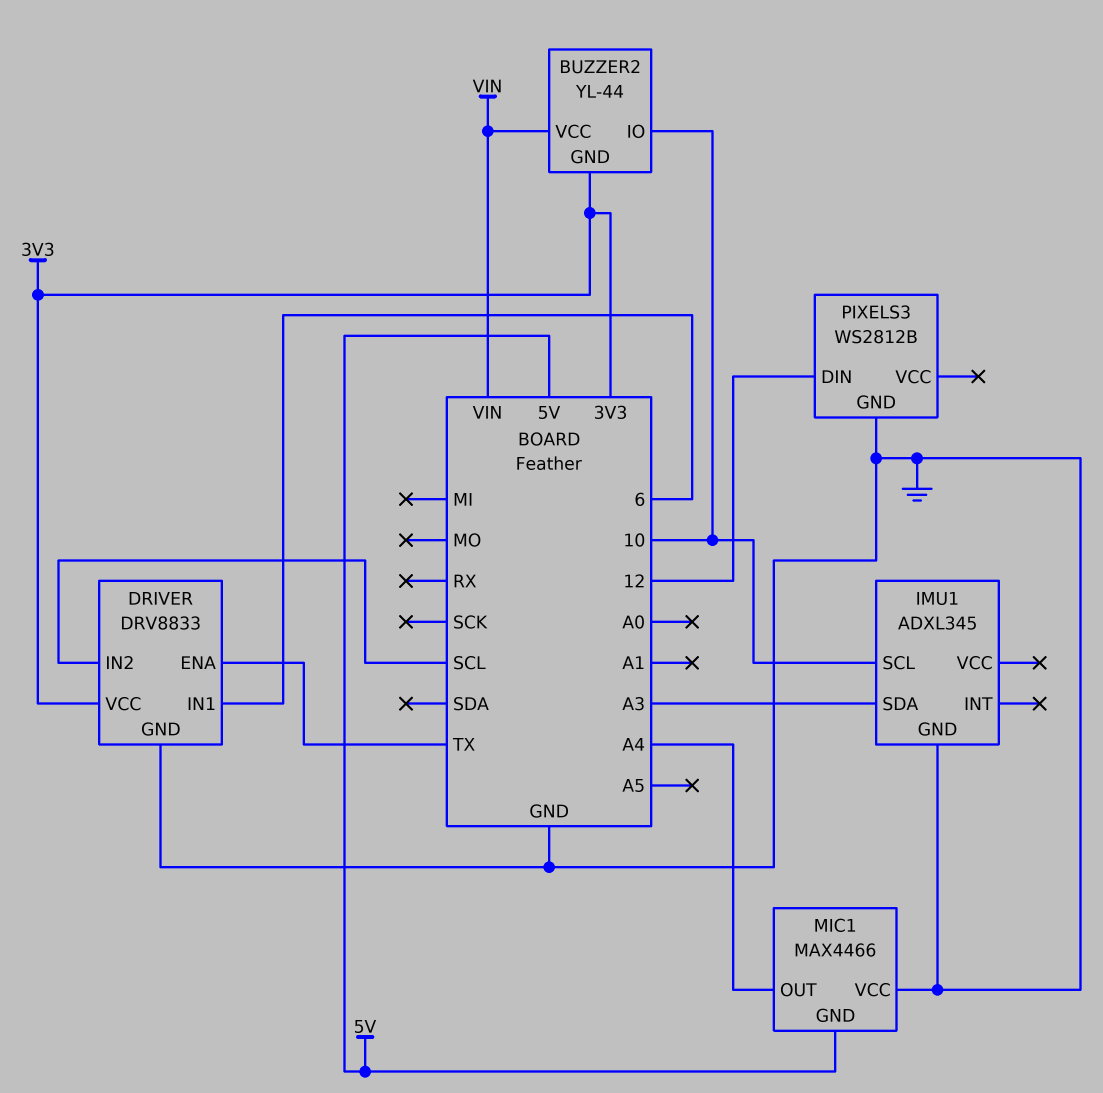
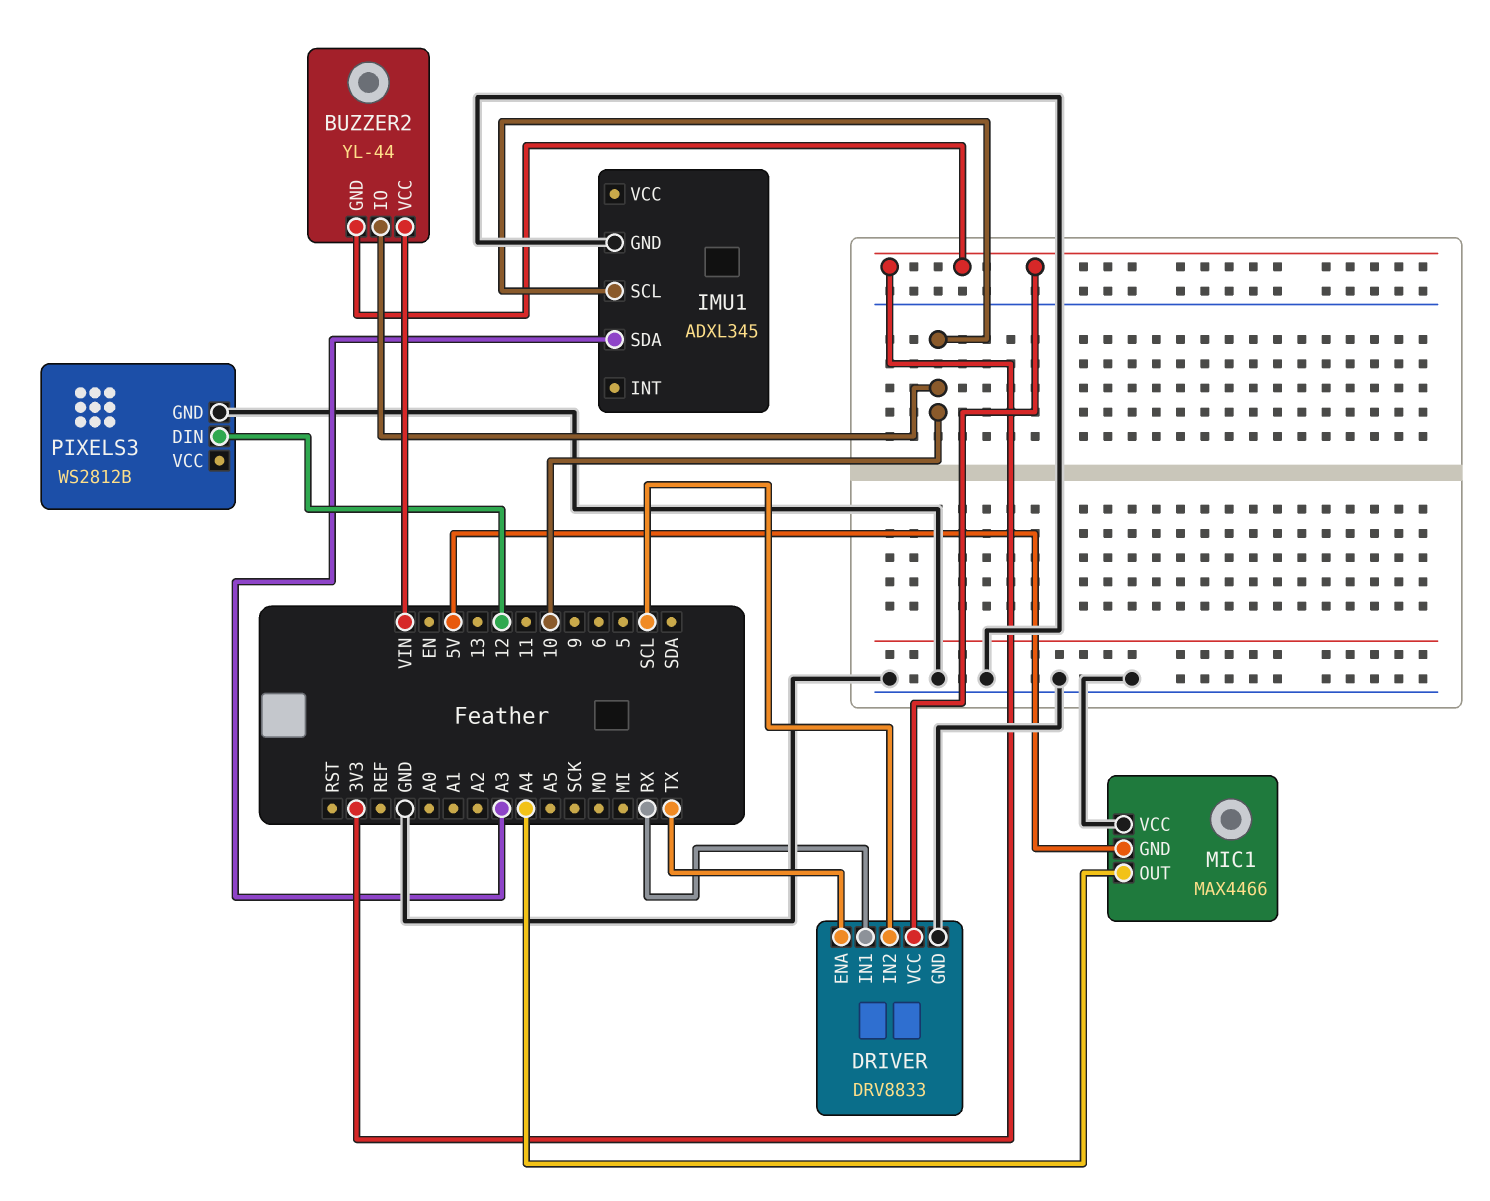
DRIVER pin IN1: 6 -> RX

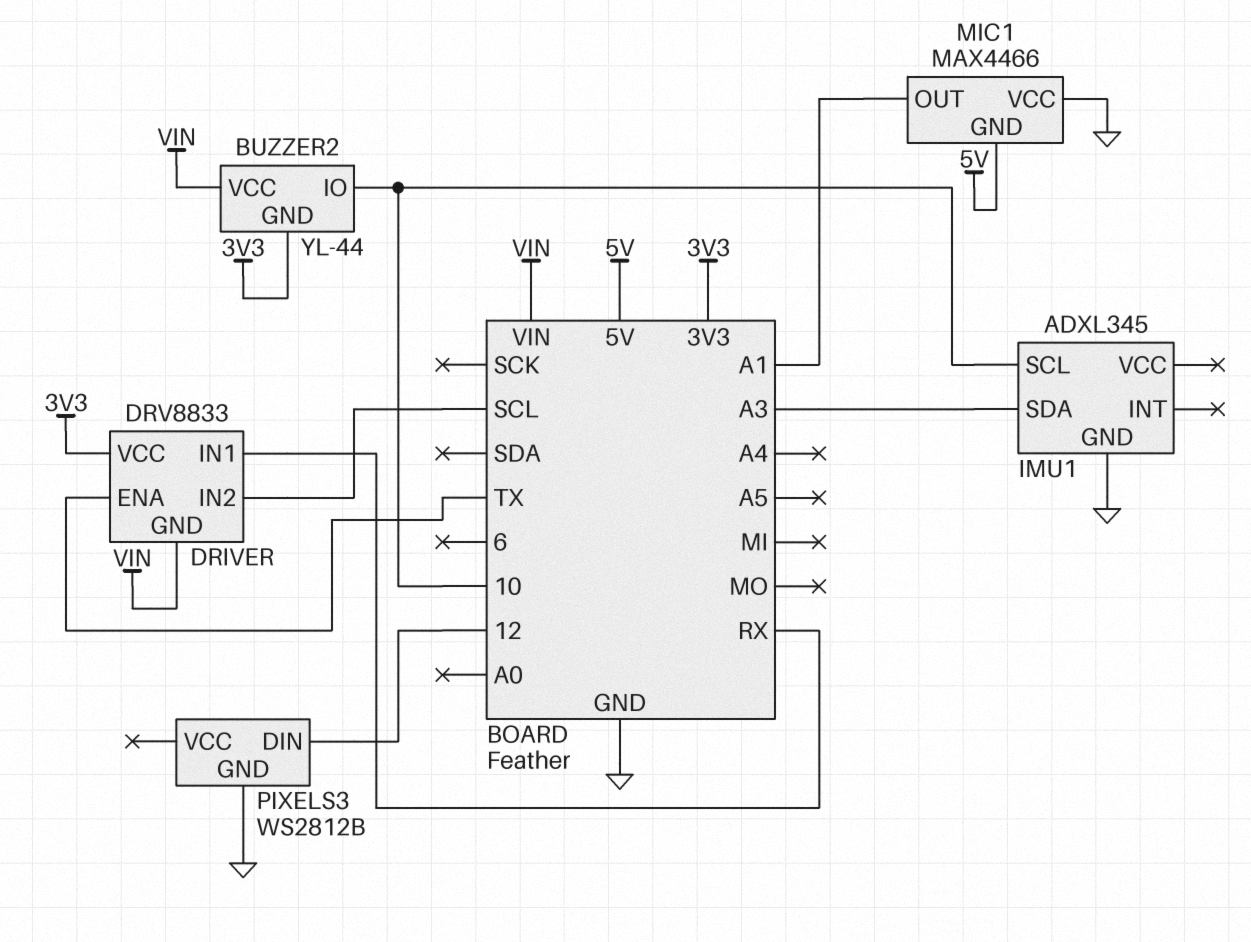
DRIVER pin GND: GND -> VIN
MIC1 pin OUT: A4 -> A1

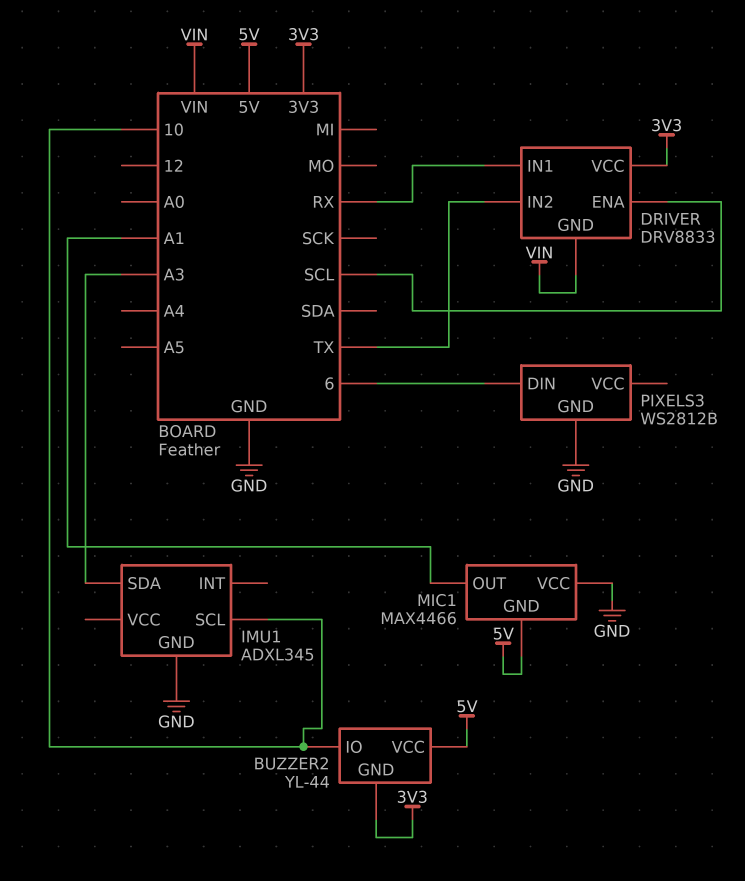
BUZZER2 pin VCC: VIN -> 5V
DRIVER pin ENA: TX -> SCL
DRIVER pin IN2: SCL -> TX
PIXELS3 pin DIN: 12 -> 6

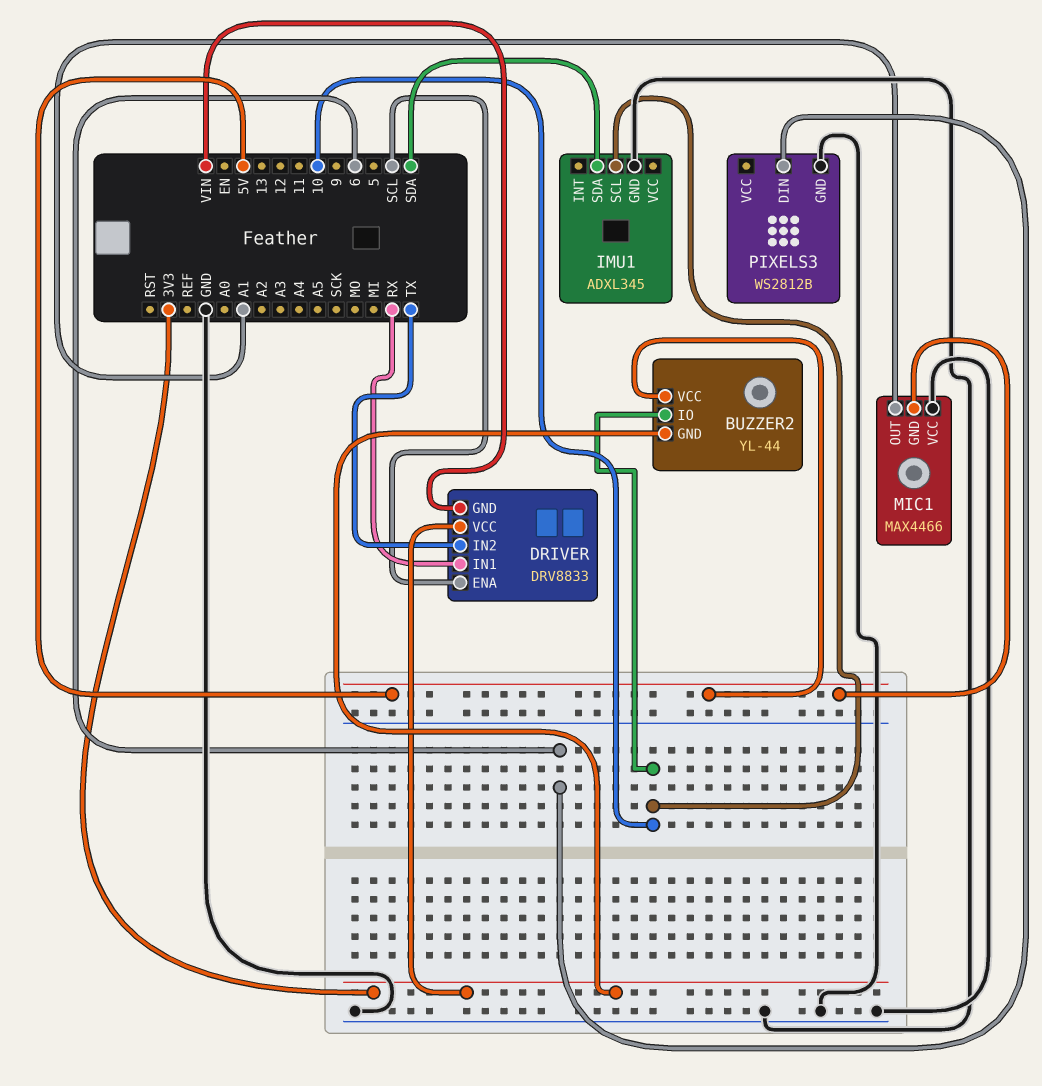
IMU1 pin SDA: A3 -> SDA

